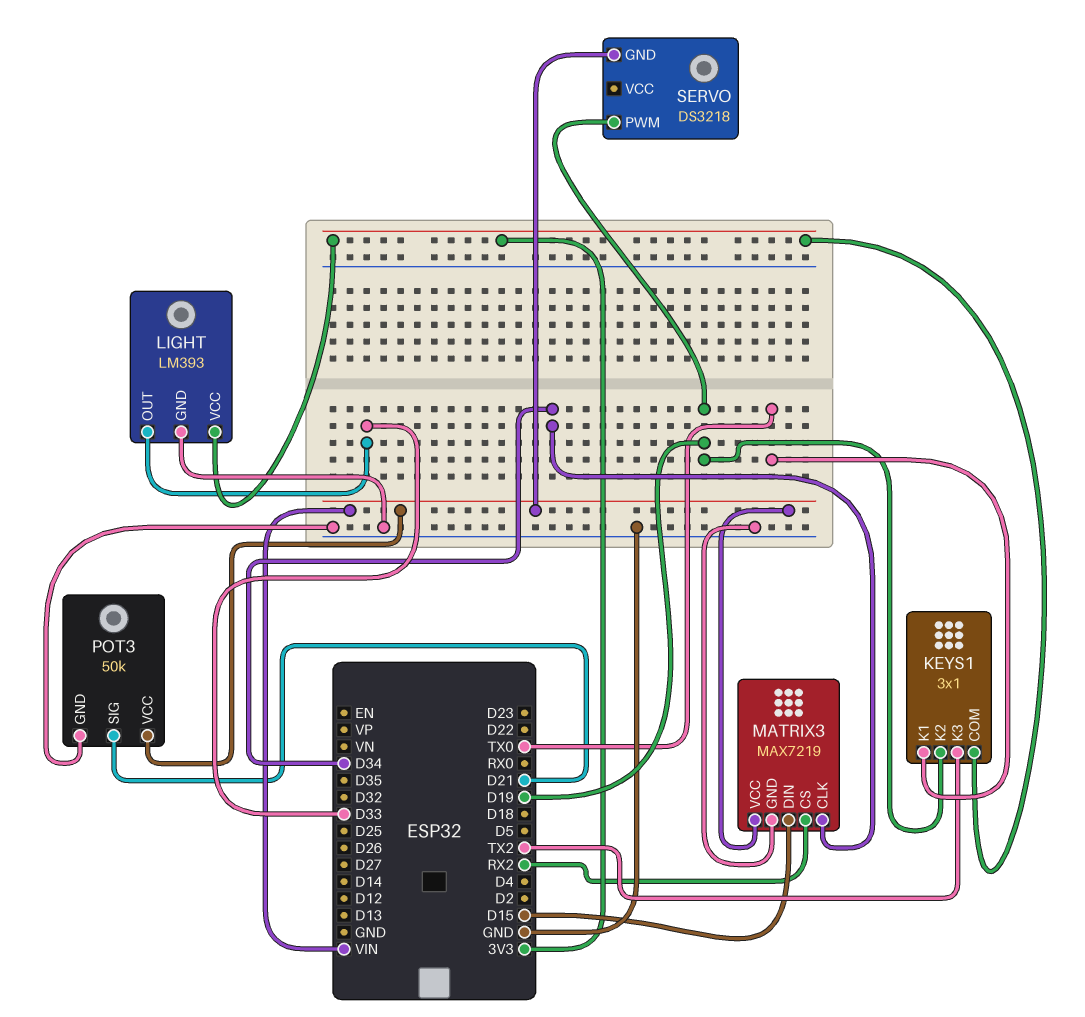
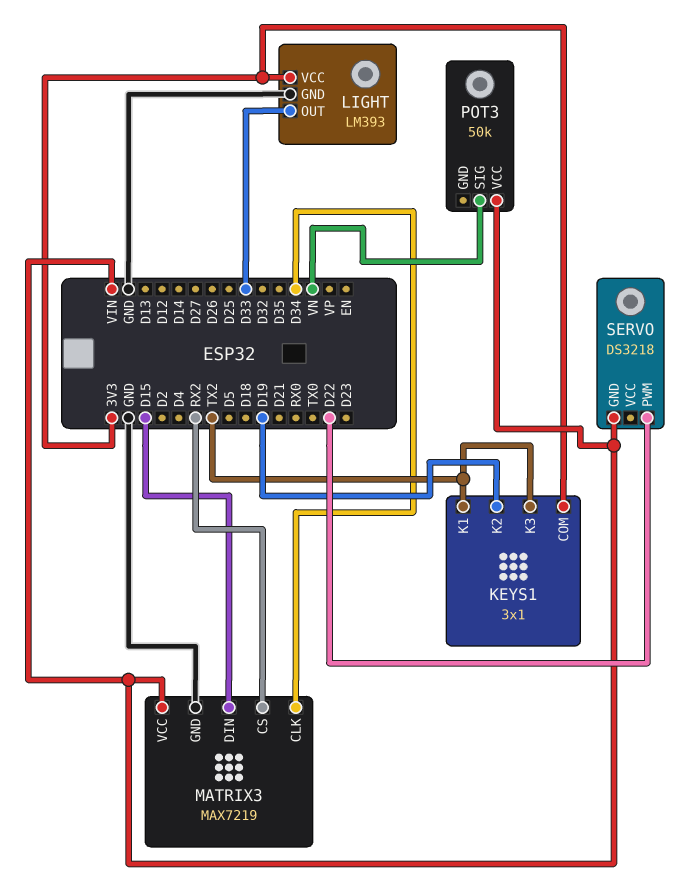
KEYS1 pin K1: TX0 -> TX2
POT3 pin GND: GND -> none
POT3 pin SIG: D21 -> VN
SERVO pin PWM: D19 -> D22

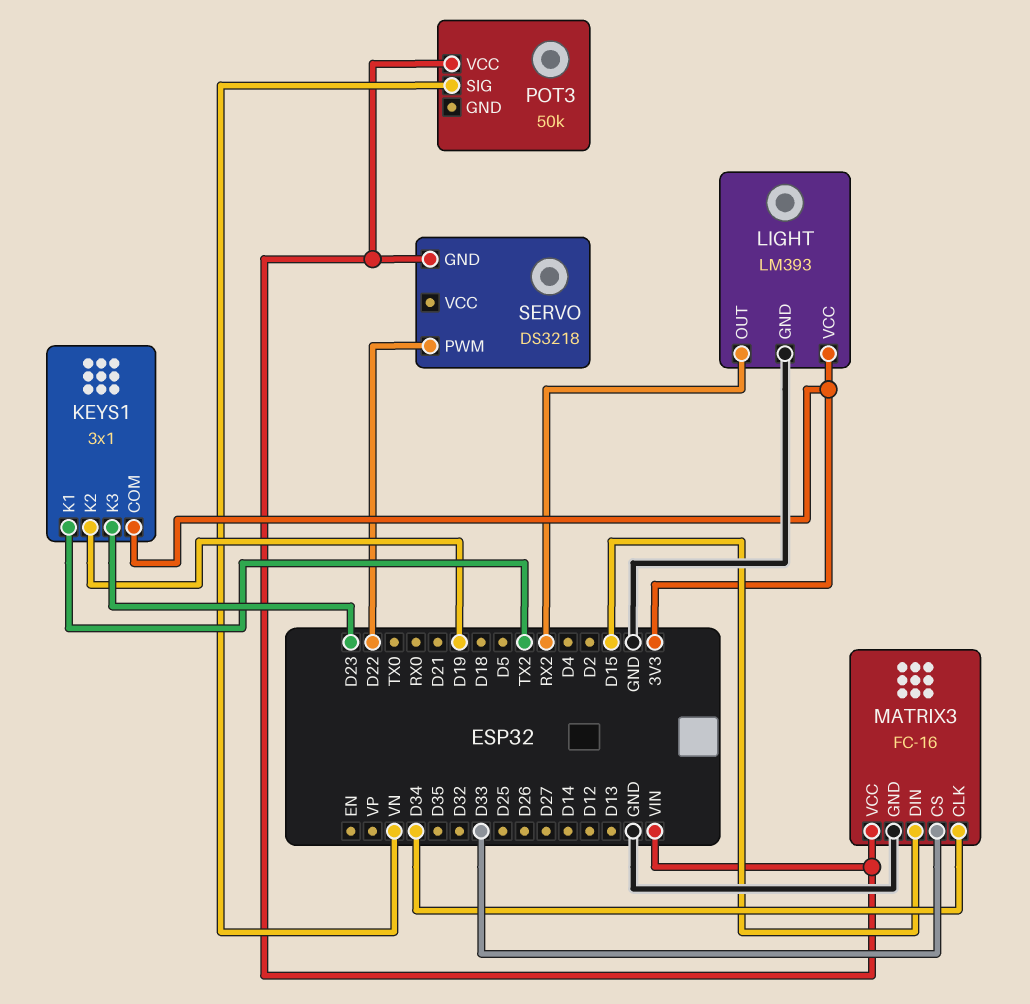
KEYS1 pin K3: TX2 -> D23
LIGHT pin OUT: D33 -> RX2
MATRIX3: MAX7219 -> FC-16
MATRIX3 pin CS: RX2 -> D33

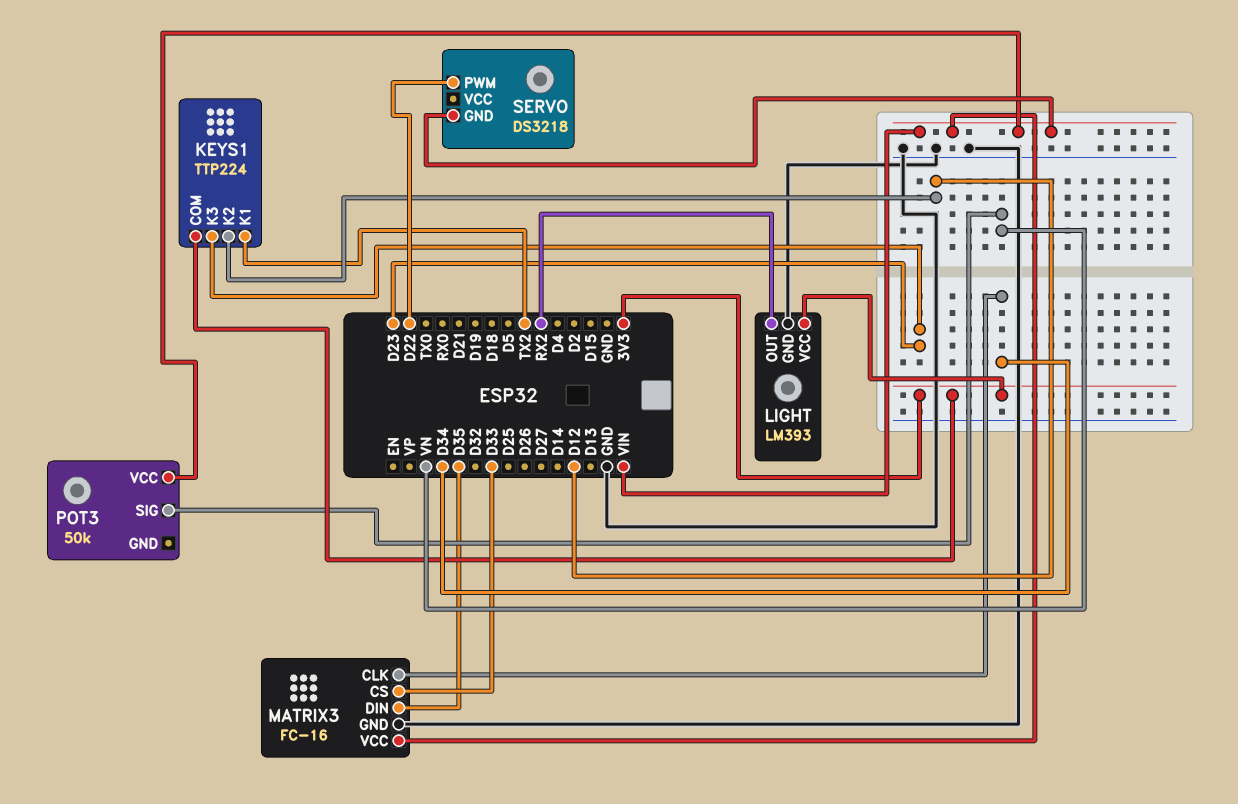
KEYS1: 3x1 -> TTP224
KEYS1 pin K2: D19 -> D12
MATRIX3 pin DIN: D15 -> D35

